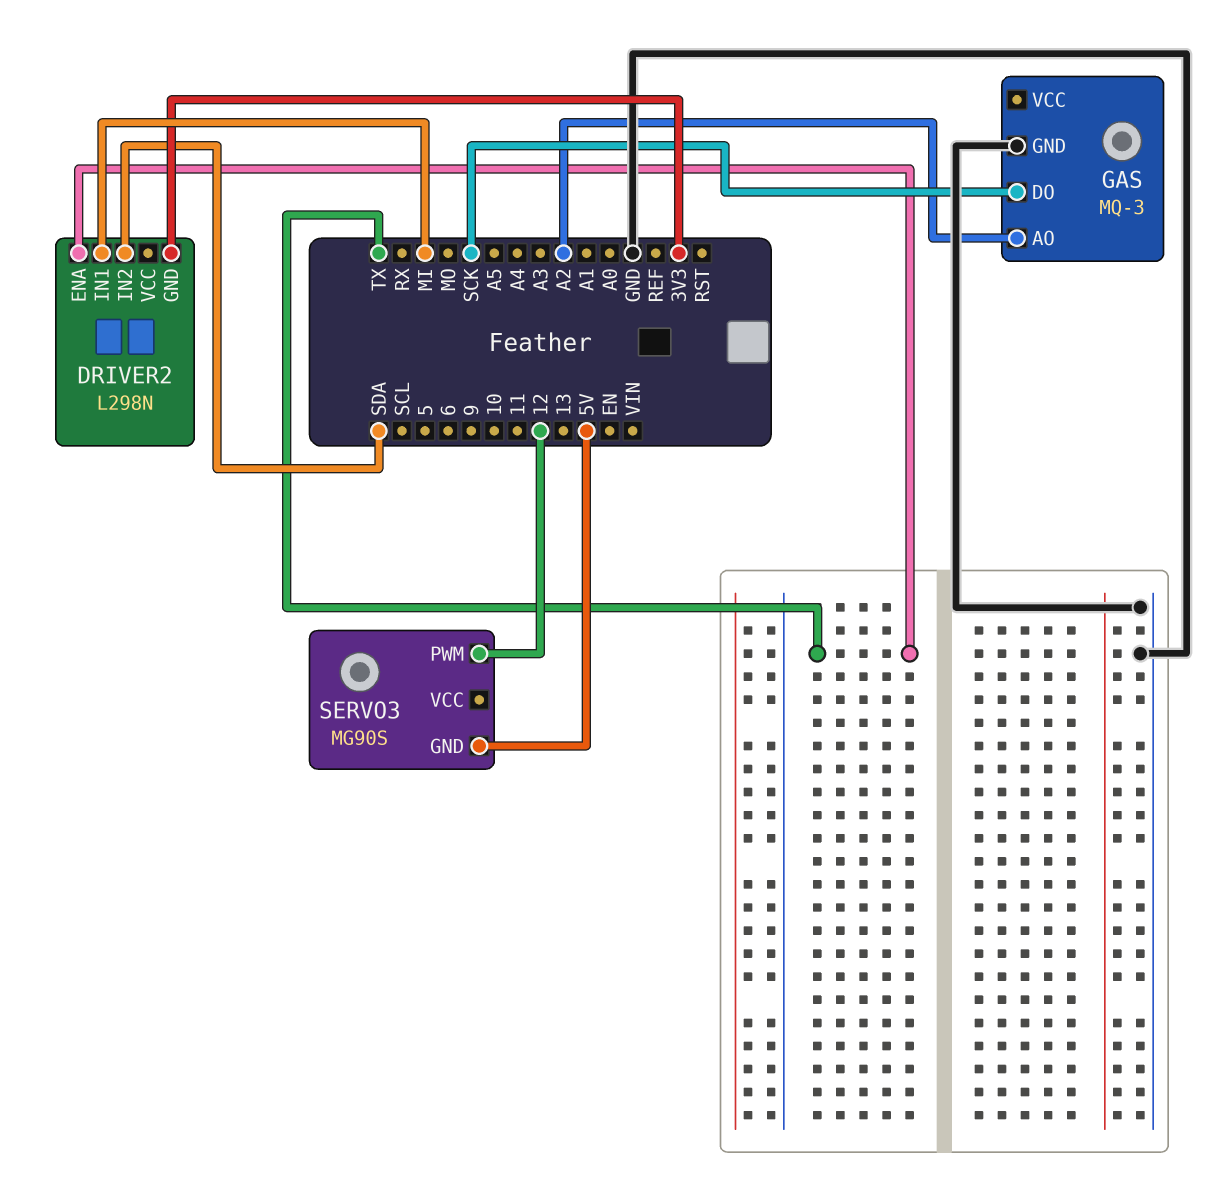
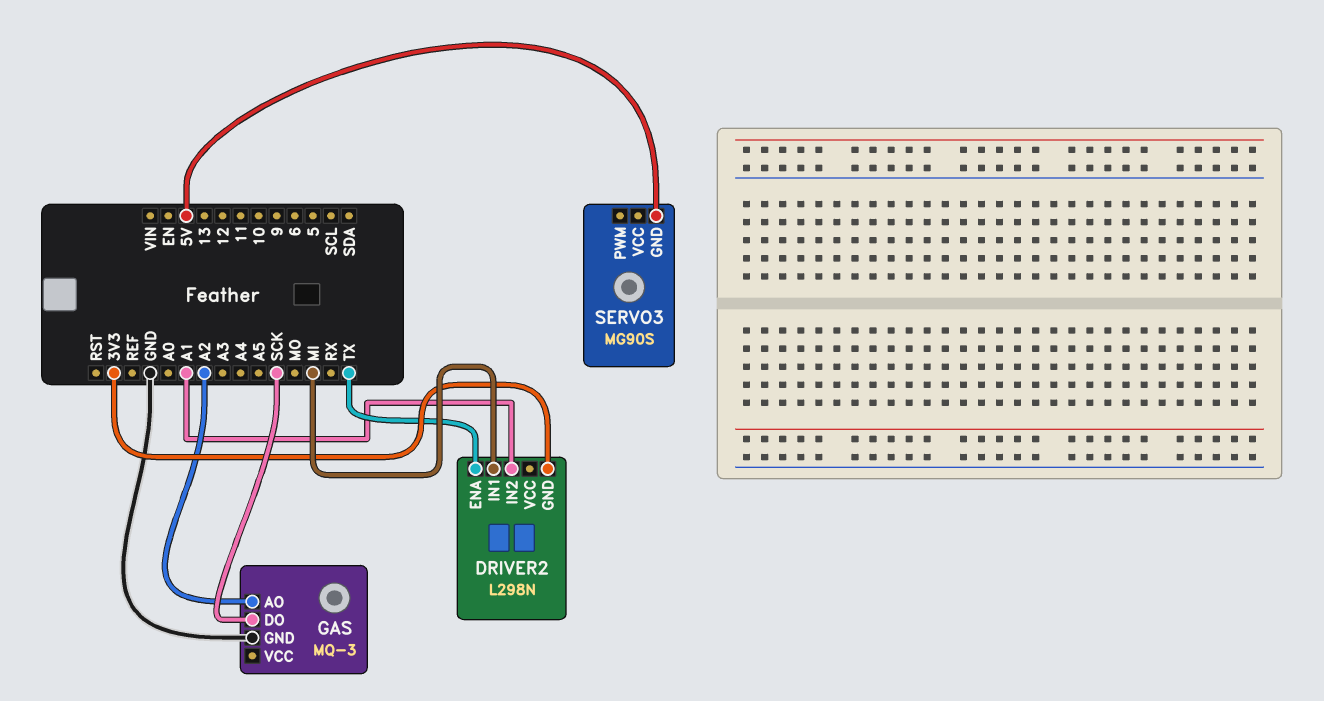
DRIVER2 pin IN2: SDA -> A1
SERVO3 pin PWM: 12 -> none

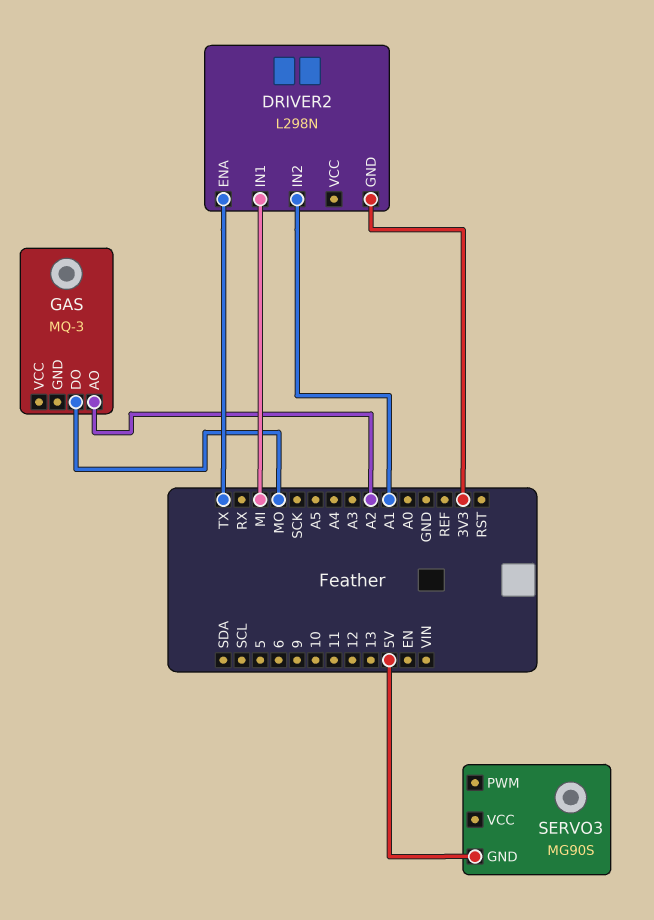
GAS pin DO: SCK -> MO
GAS pin GND: GND -> none

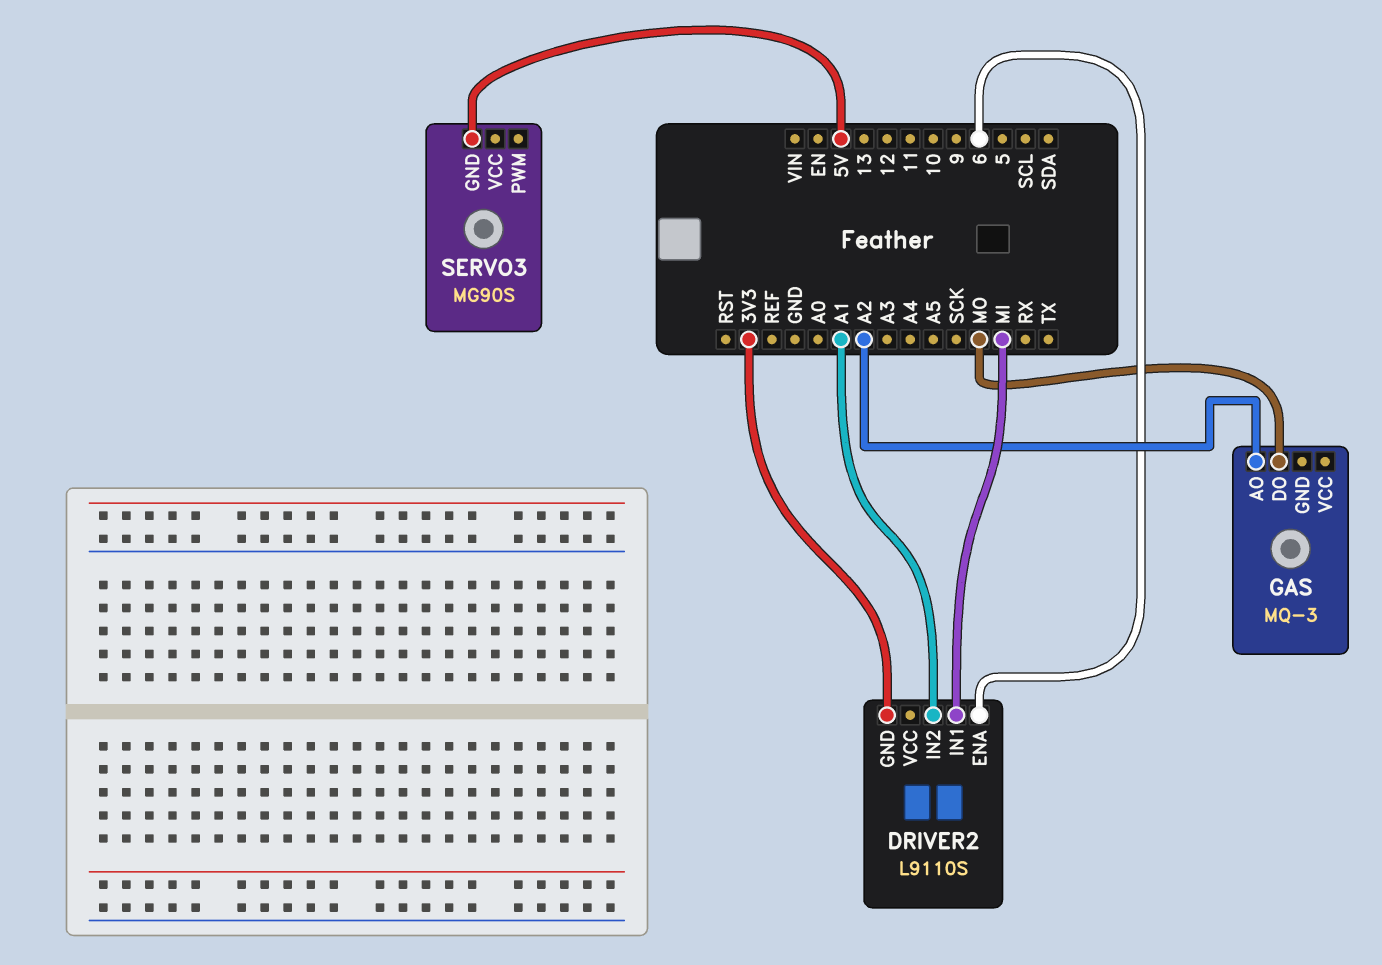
DRIVER2: L298N -> L9110S
DRIVER2 pin ENA: TX -> 6

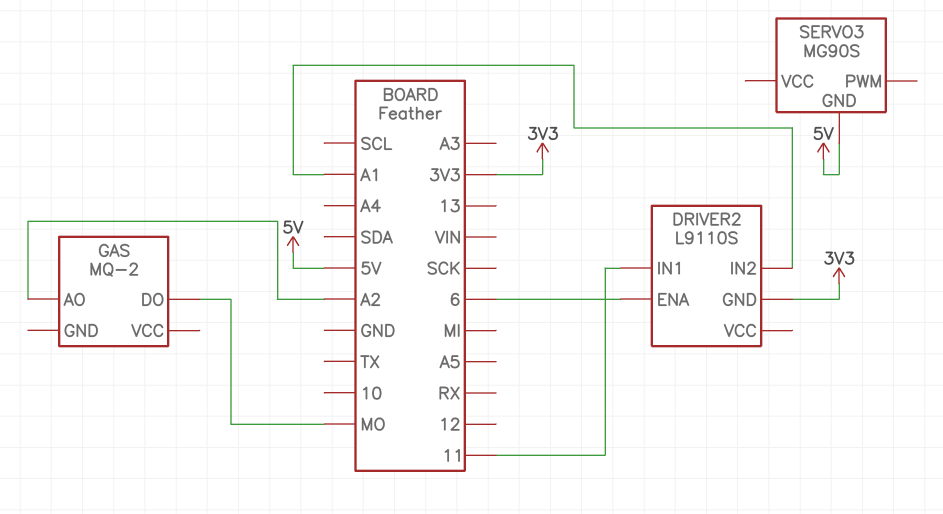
DRIVER2 pin IN1: MI -> 11
GAS: MQ-3 -> MQ-2

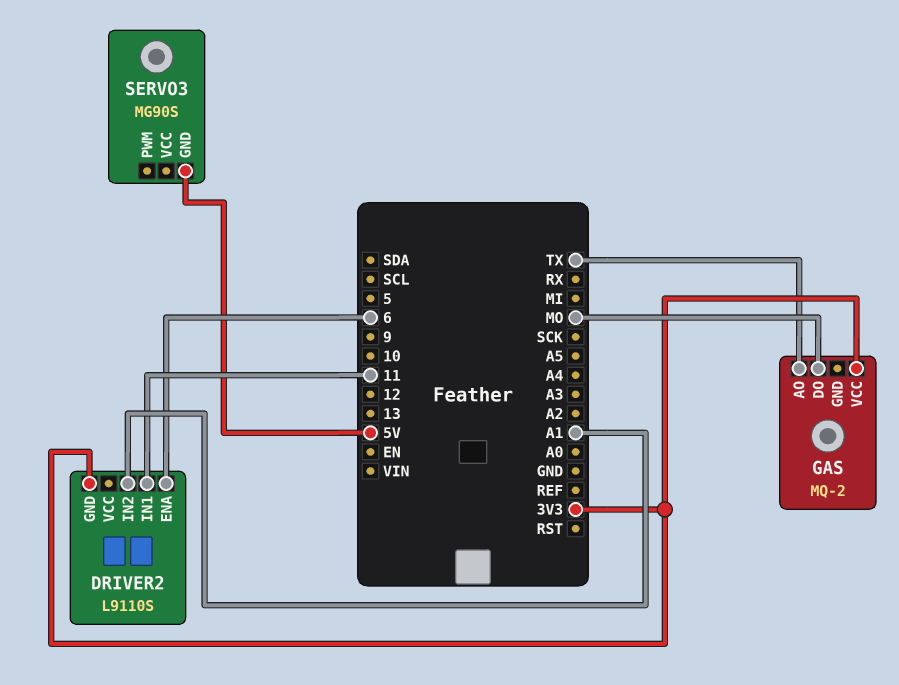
GAS pin AO: A2 -> TX
GAS pin VCC: none -> 3V3

